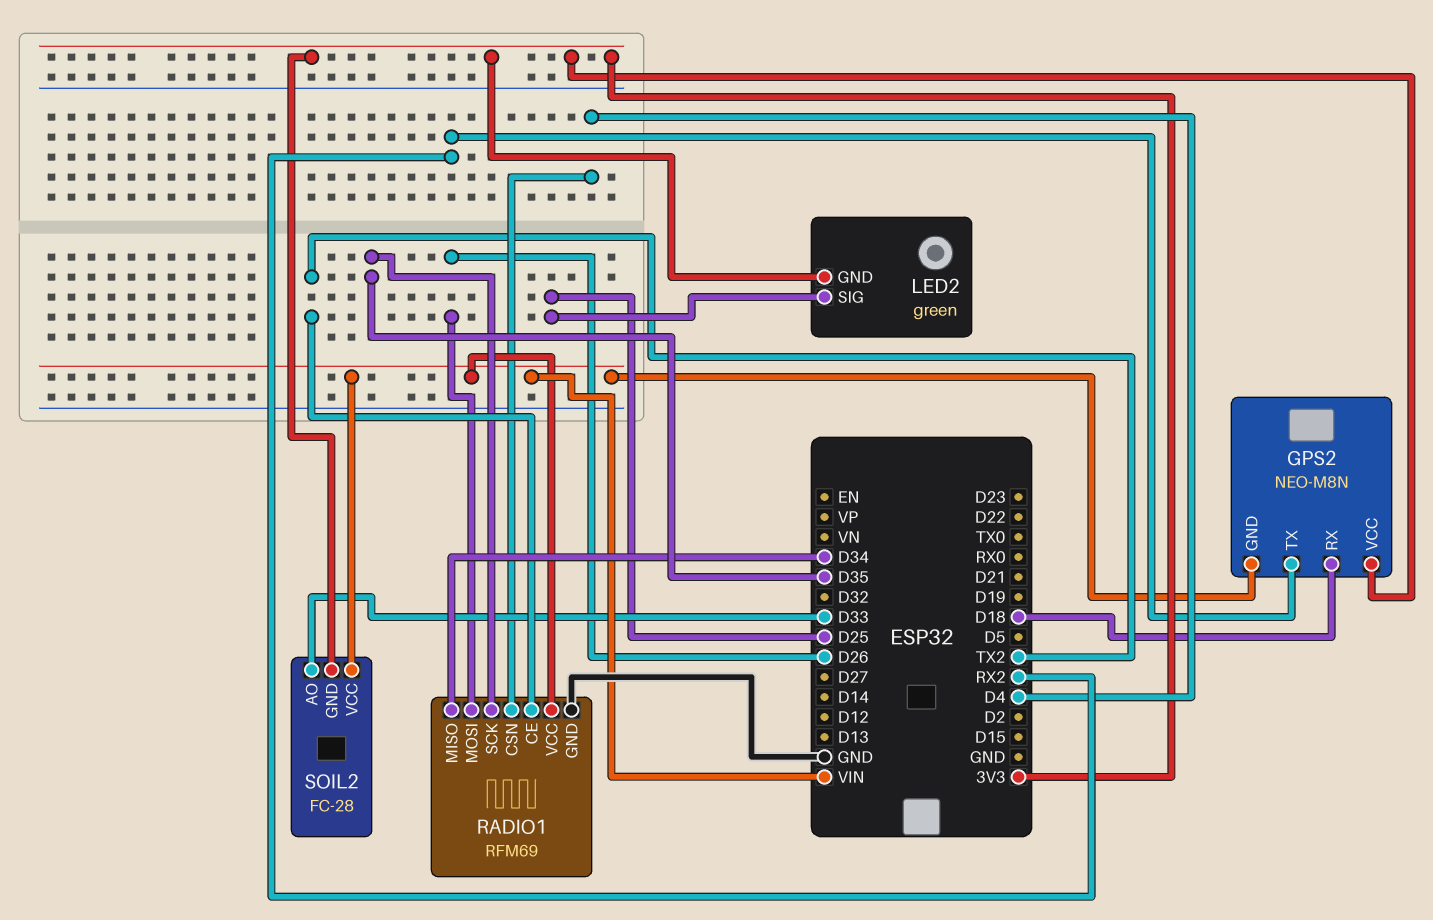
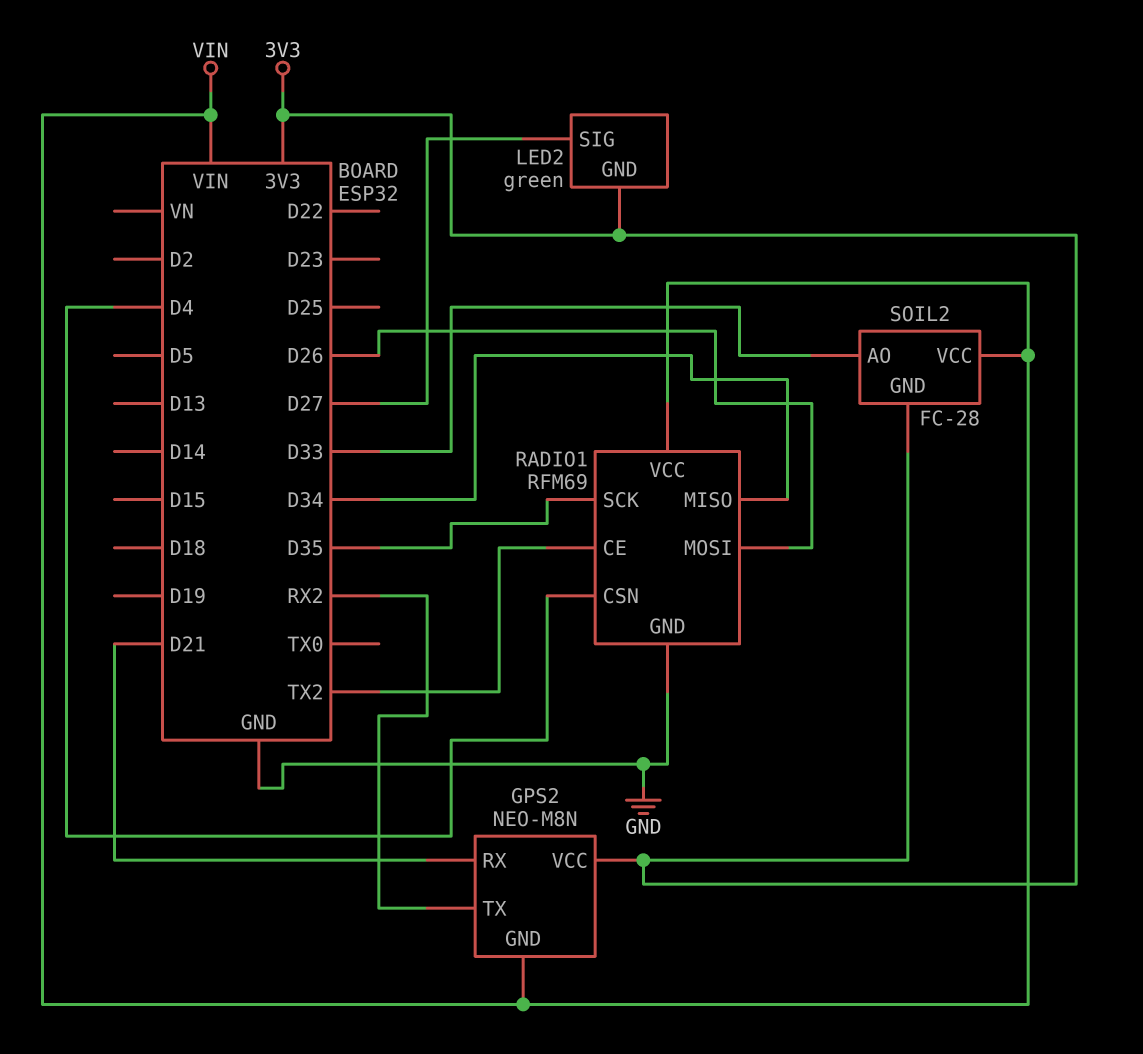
GPS2 pin RX: D18 -> D21
LED2 pin SIG: D25 -> D27

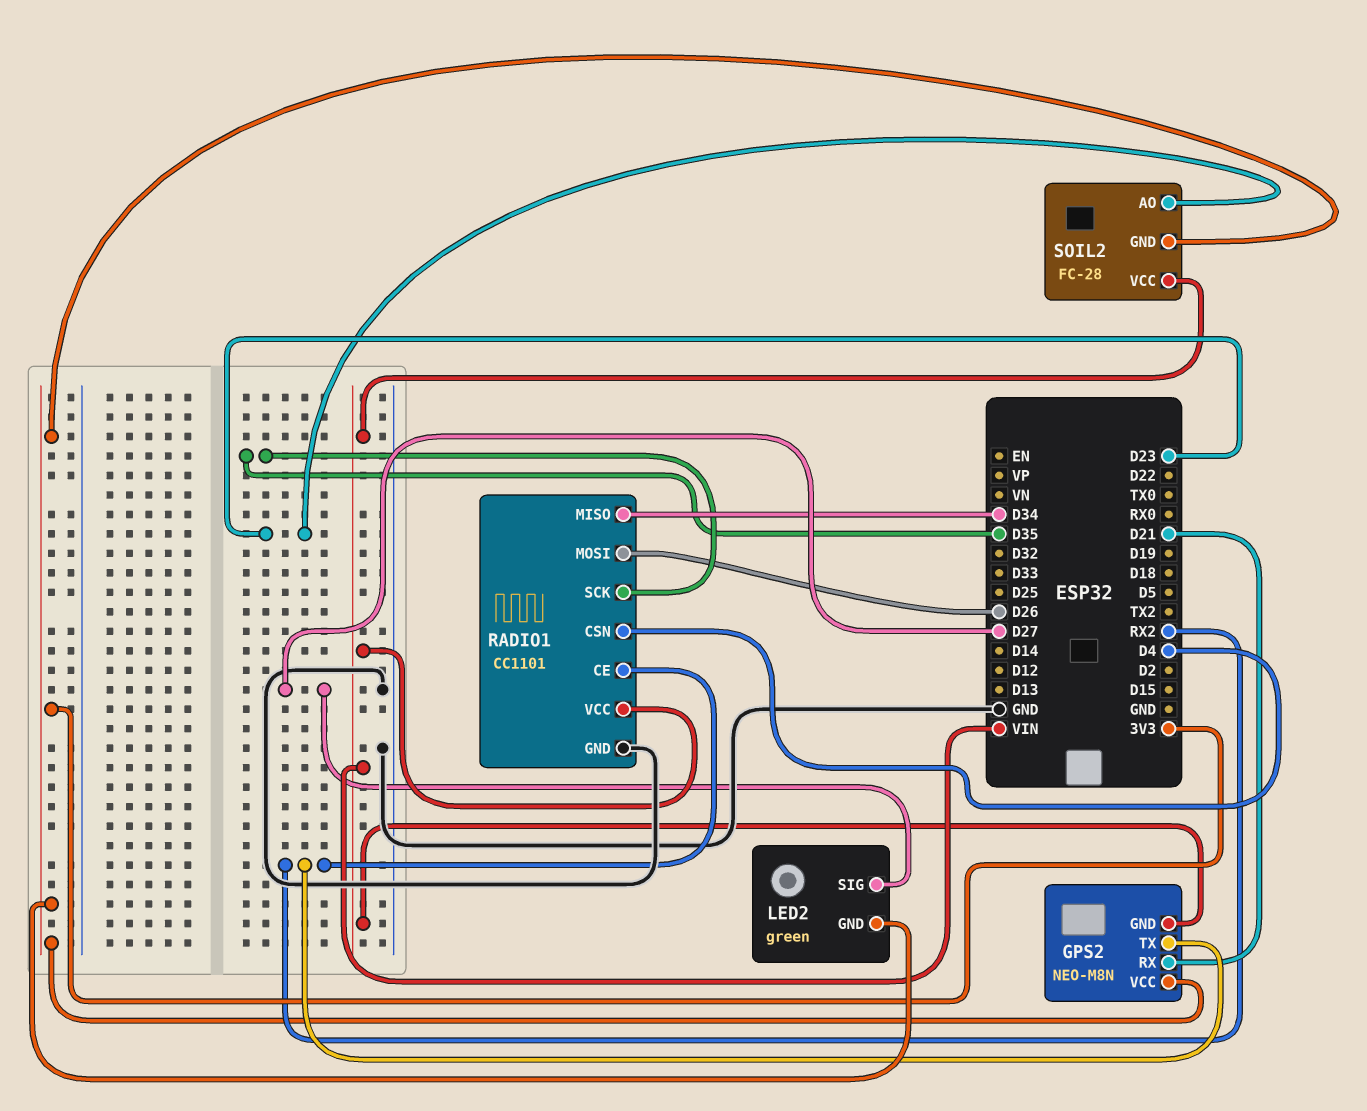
RADIO1: RFM69 -> CC1101
RADIO1 pin CE: TX2 -> RX2
SOIL2 pin AO: D33 -> D23

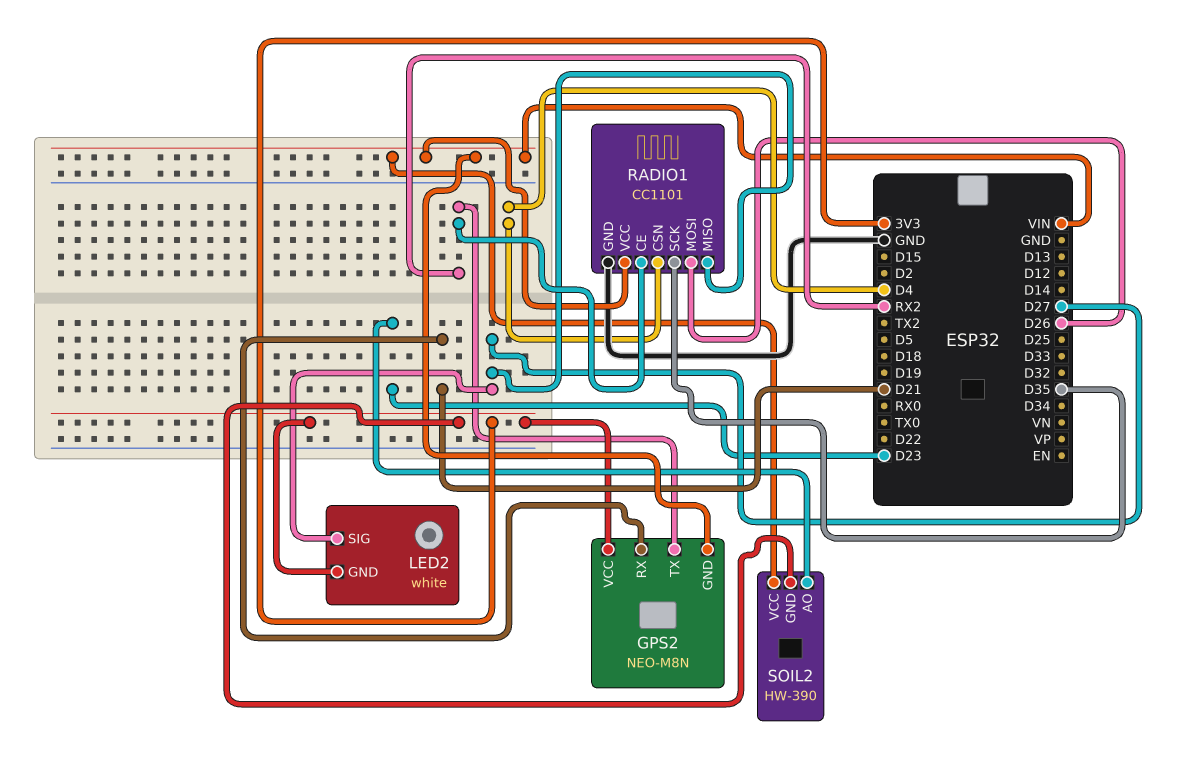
LED2: green -> white
RADIO1 pin MISO: D34 -> D27
SOIL2: FC-28 -> HW-390

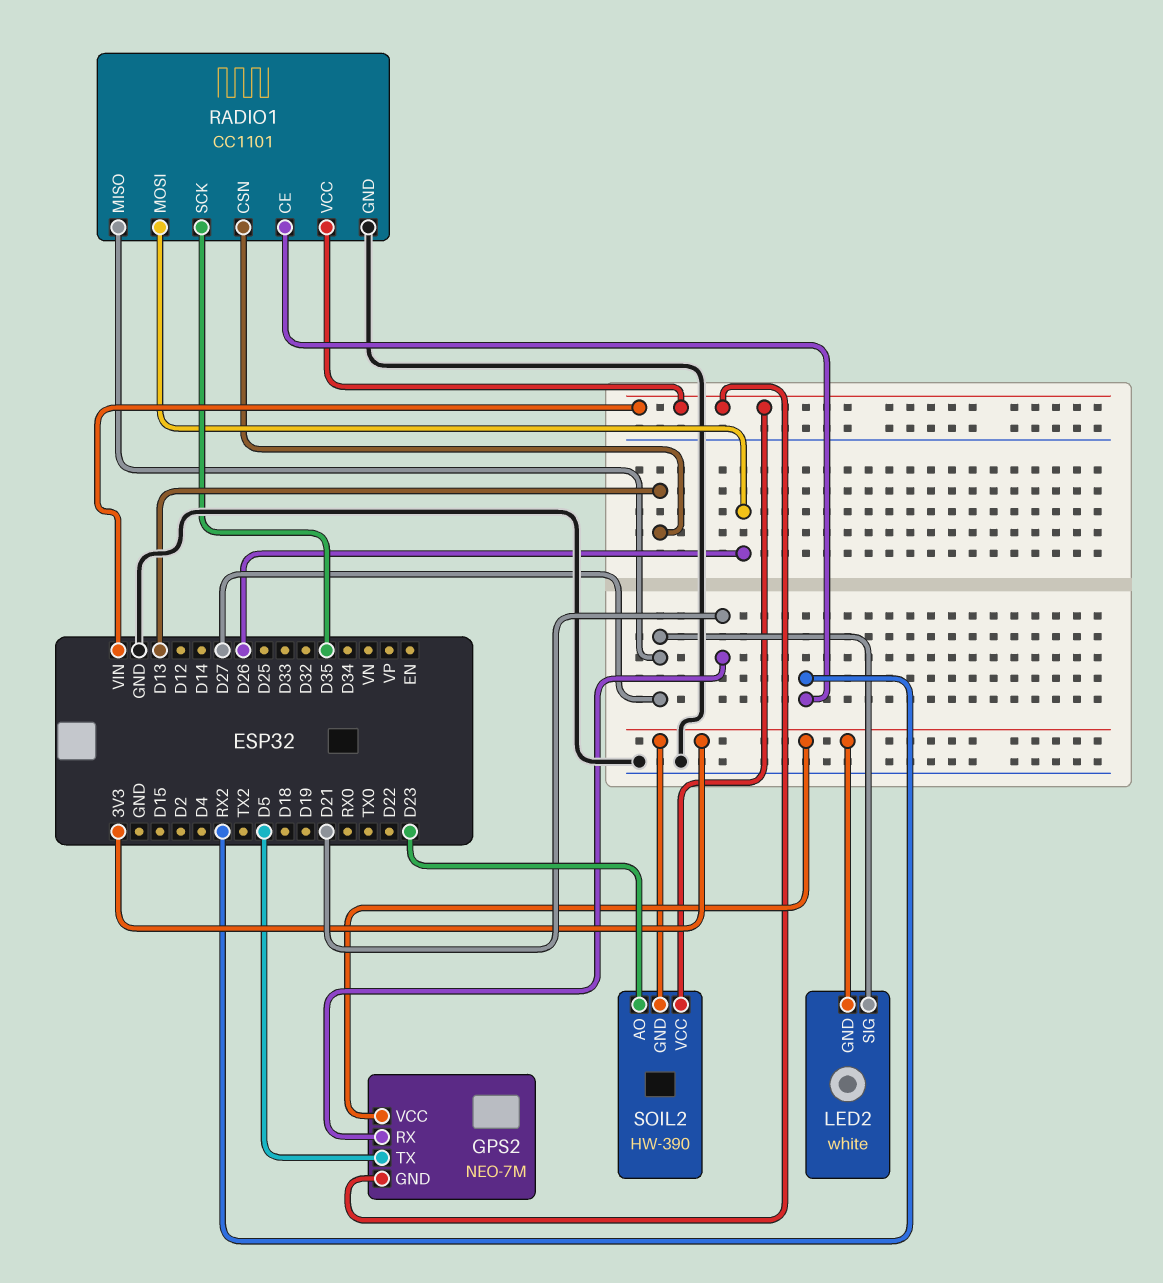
GPS2: NEO-M8N -> NEO-7M
GPS2 pin TX: RX2 -> D5
RADIO1 pin CSN: D4 -> D13

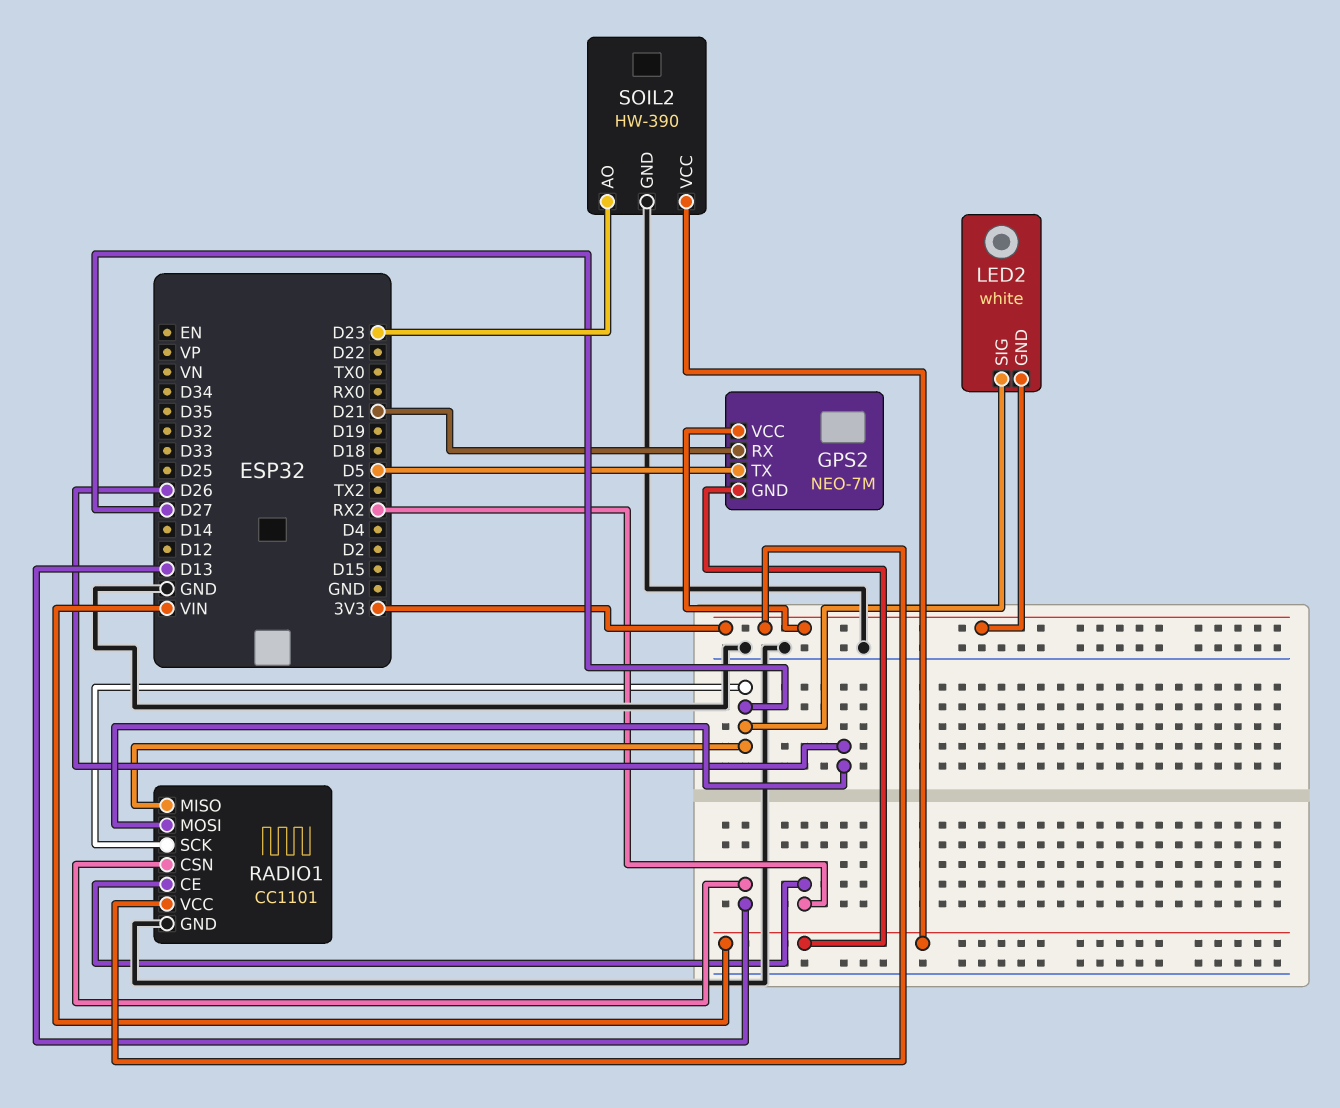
RADIO1 pin SCK: D35 -> D27
RADIO1 pin VCC: VIN -> 3V3
SOIL2 pin GND: 3V3 -> GND

